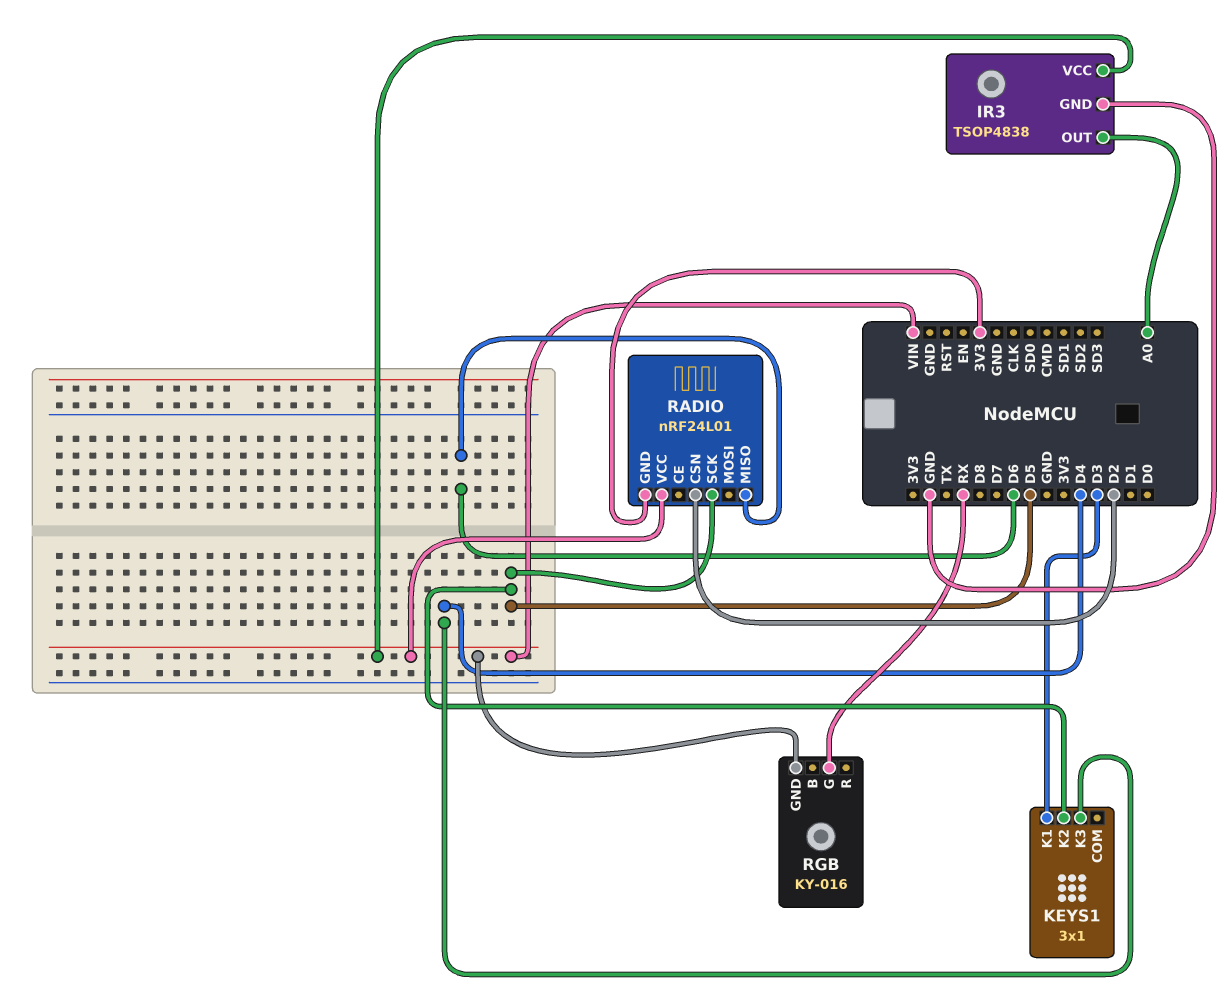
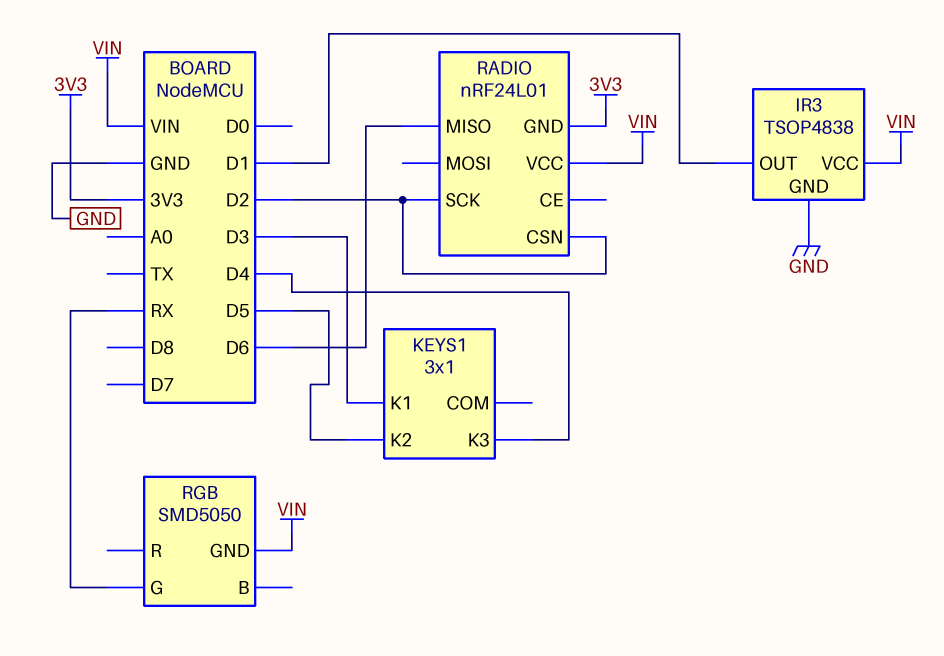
IR3 pin OUT: A0 -> D1
RADIO pin SCK: D5 -> D2
RGB: KY-016 -> SMD5050

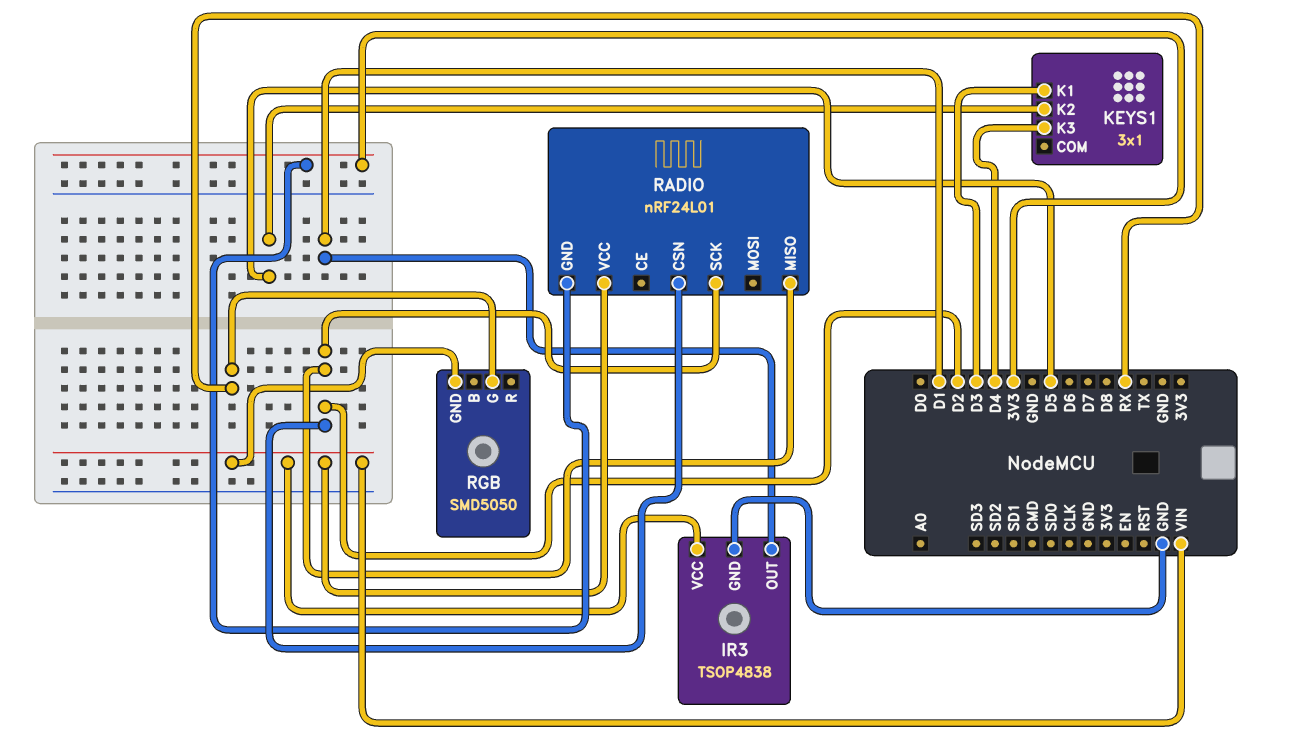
RADIO pin MISO: D6 -> D2

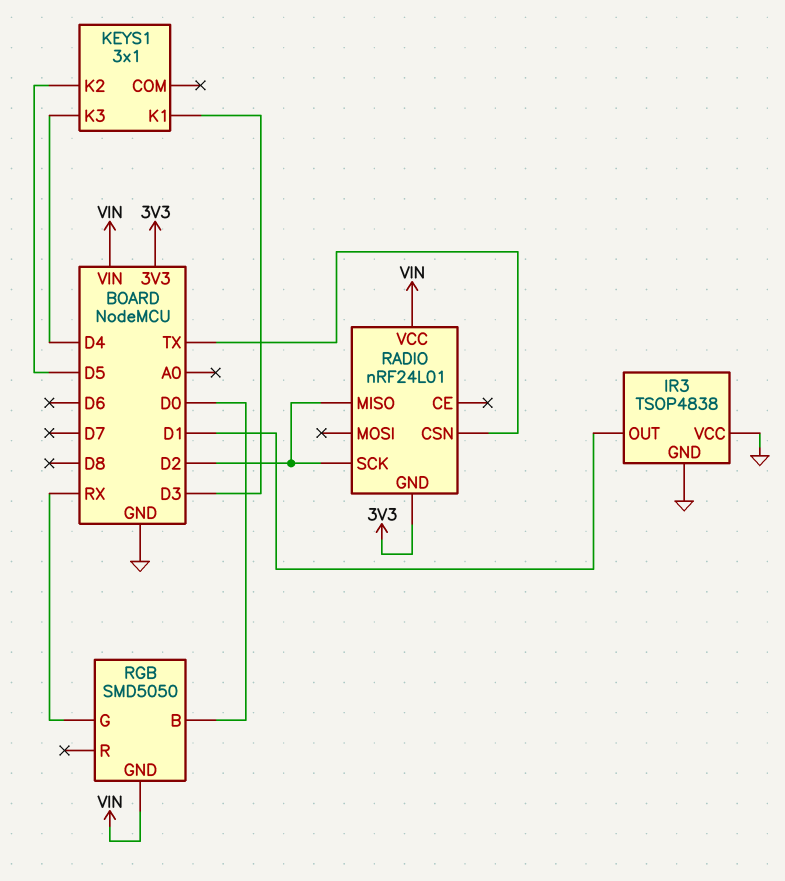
IR3 pin VCC: VIN -> GND
RADIO pin CSN: D2 -> TX
RGB pin B: none -> D0

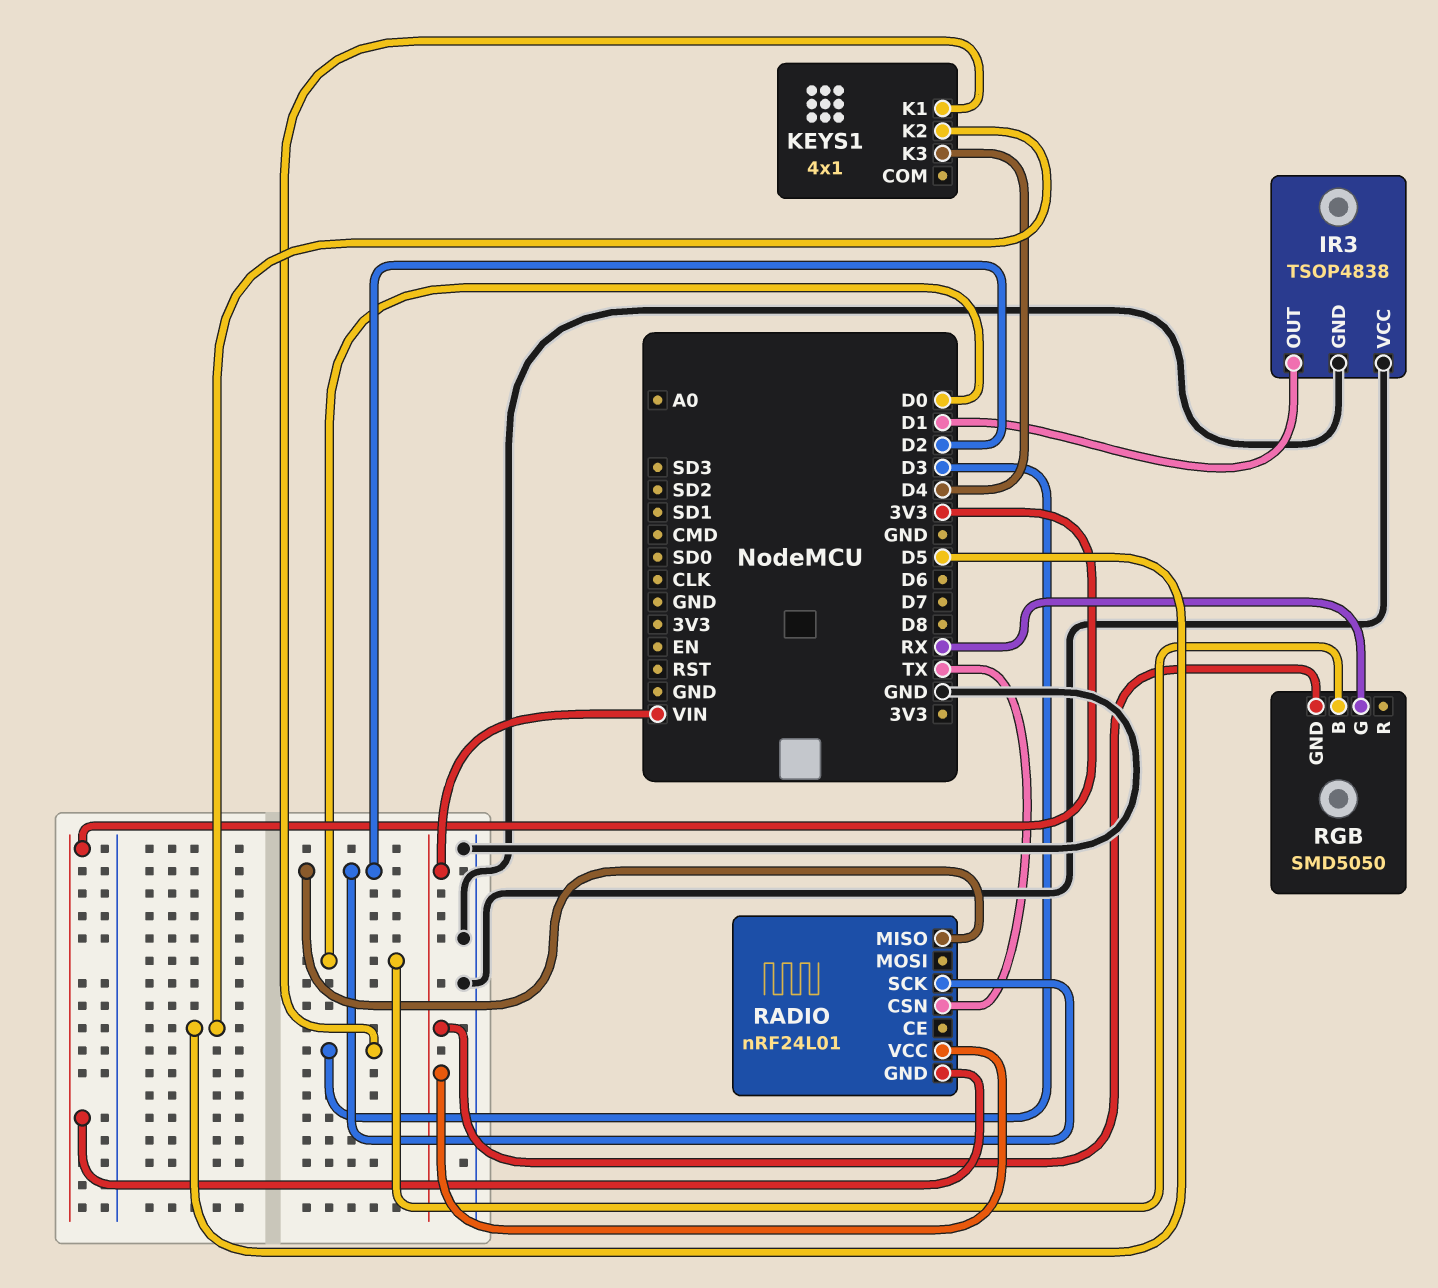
KEYS1: 3x1 -> 4x1

